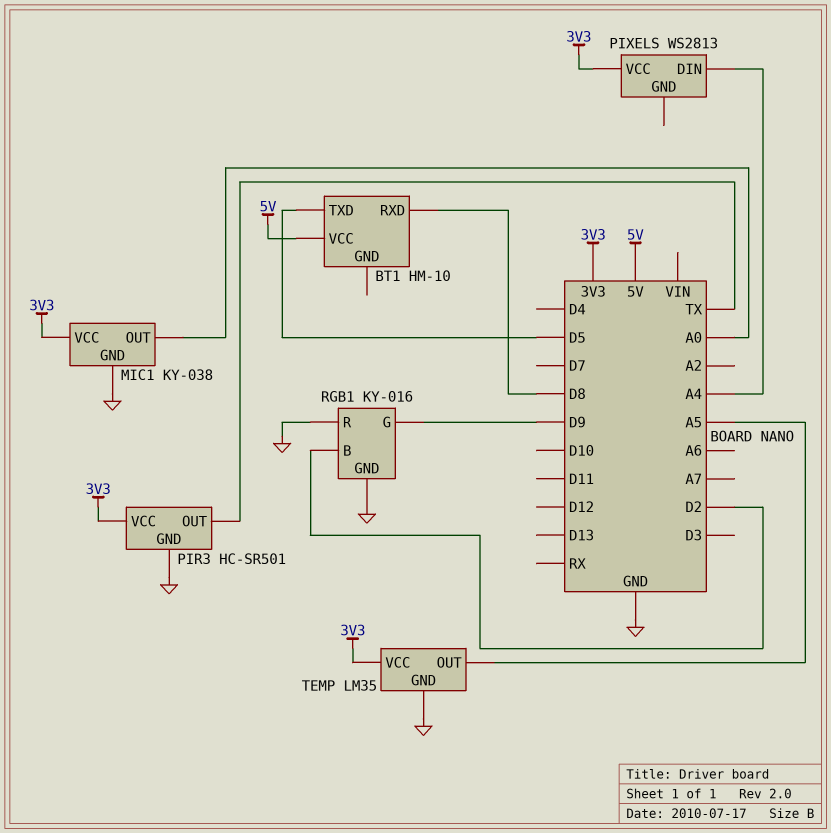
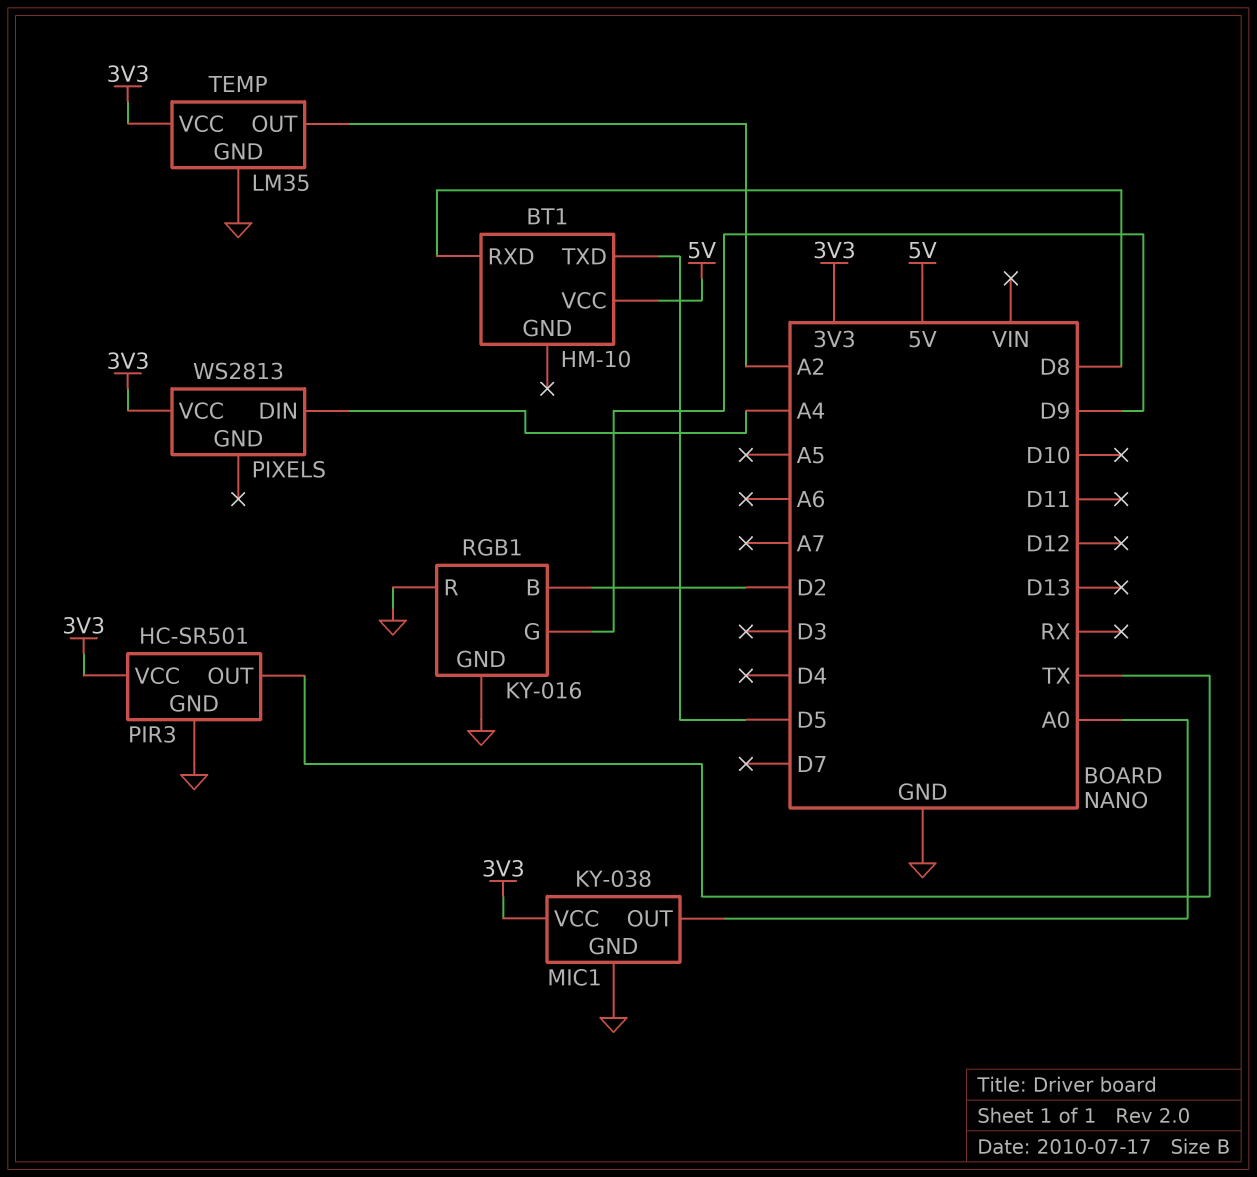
TEMP pin OUT: A5 -> A2

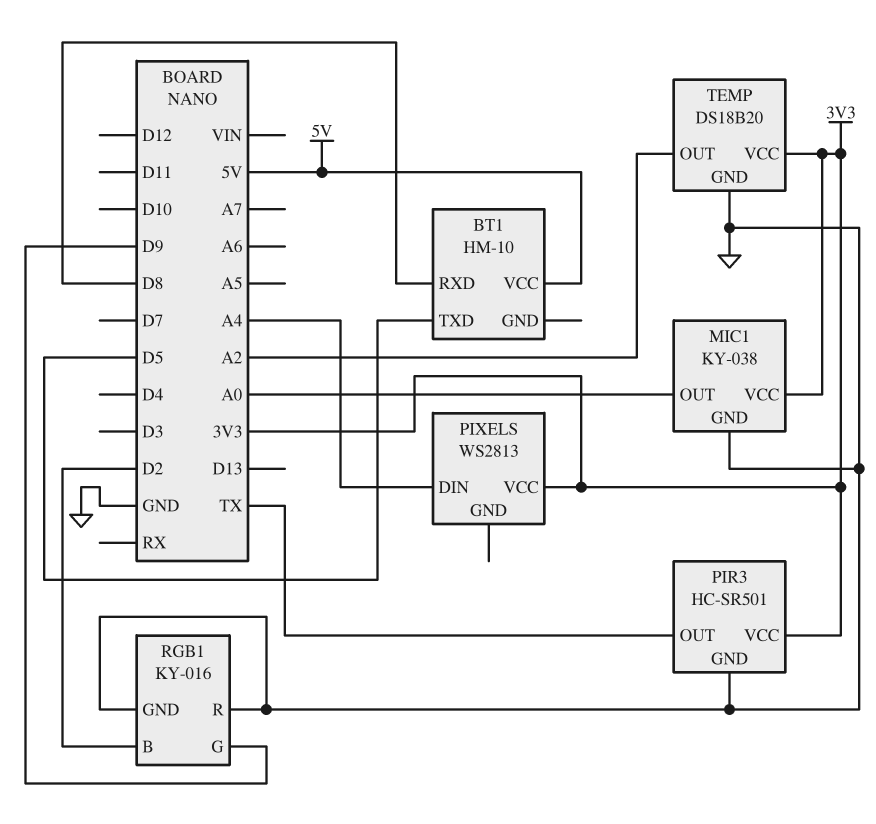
TEMP: LM35 -> DS18B20

